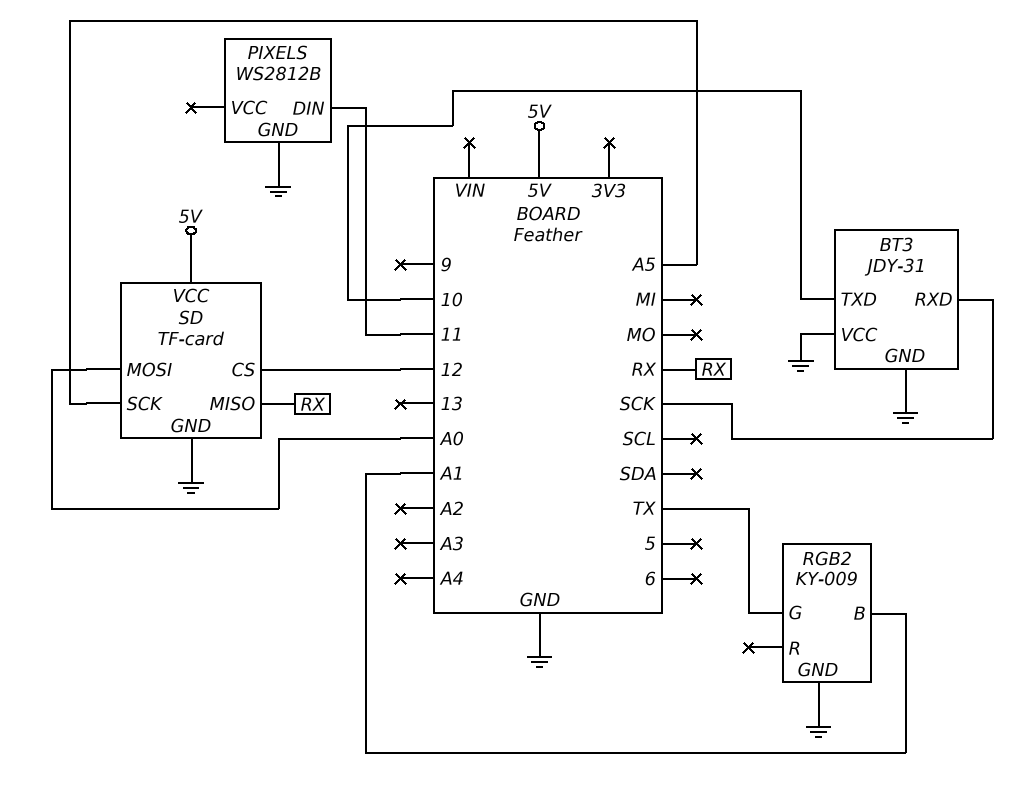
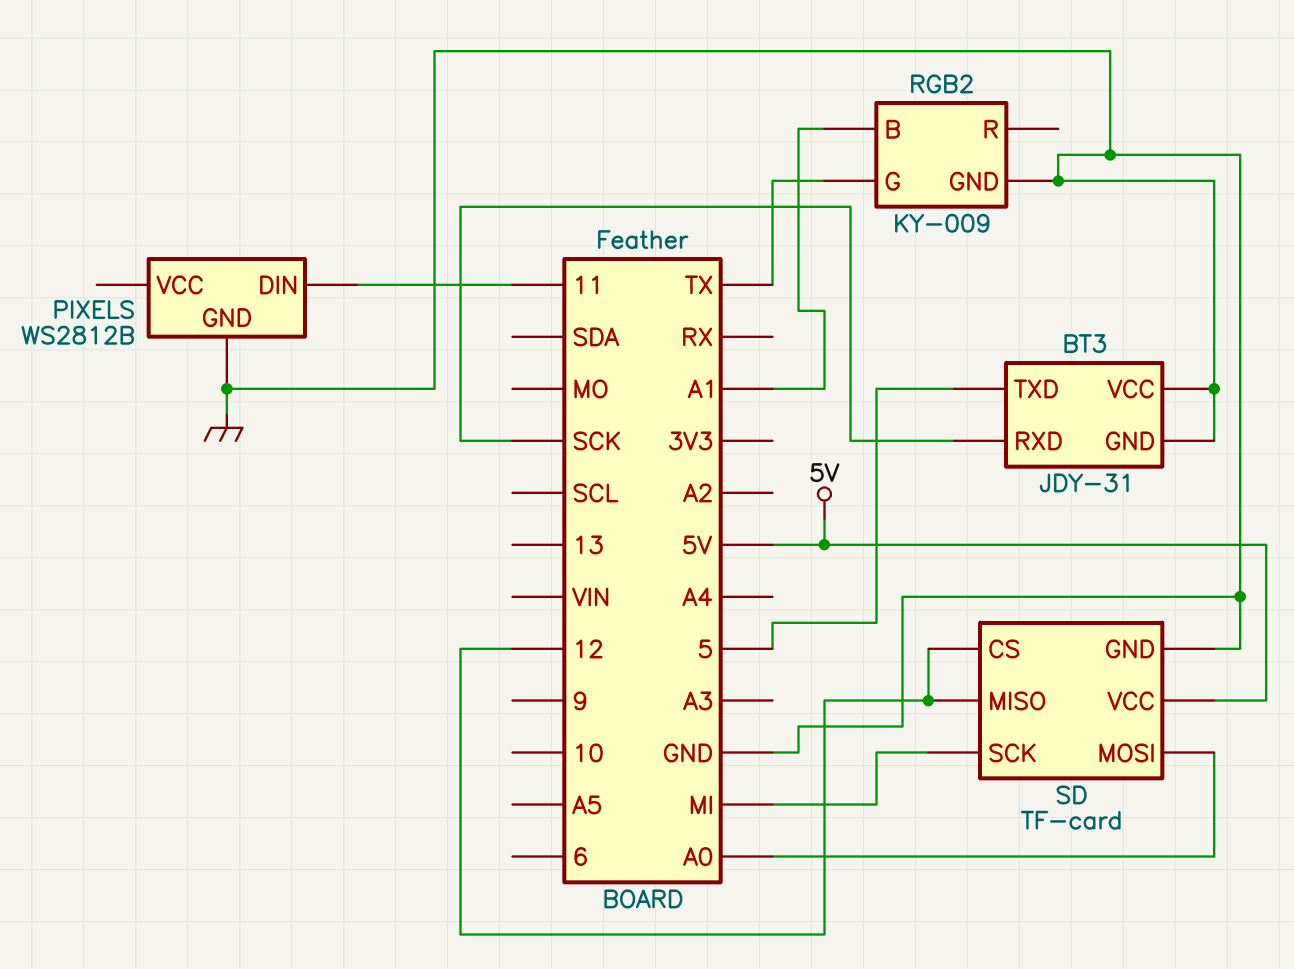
BT3 pin TXD: 10 -> 5
SD pin MISO: RX -> 12
SD pin SCK: A5 -> MI

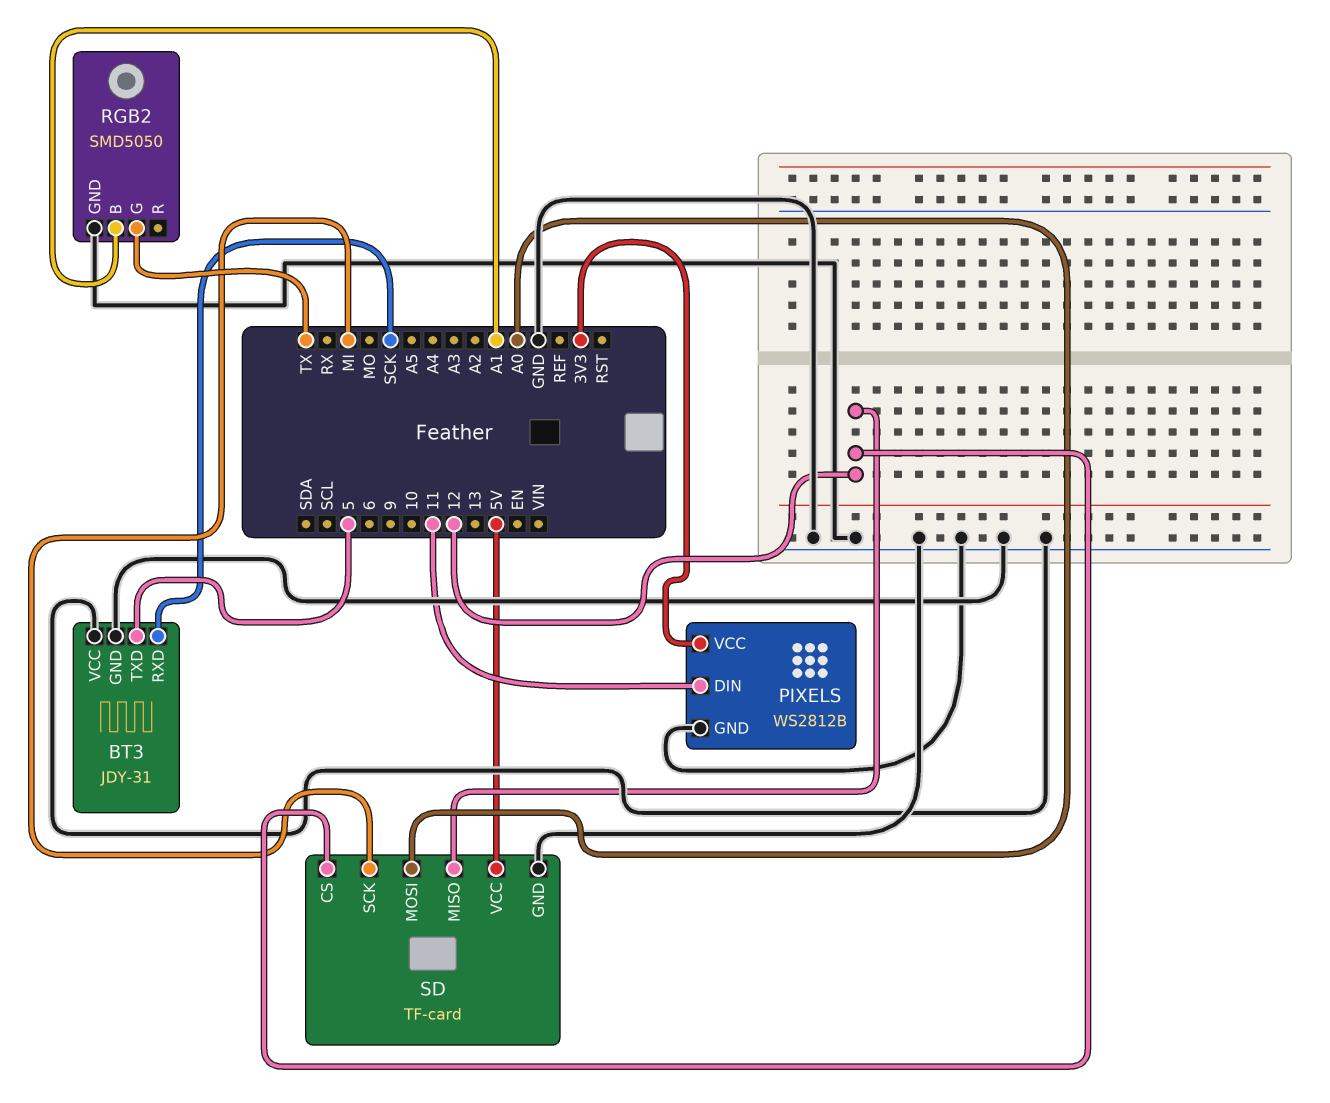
PIXELS pin VCC: none -> 3V3
RGB2: KY-009 -> SMD5050

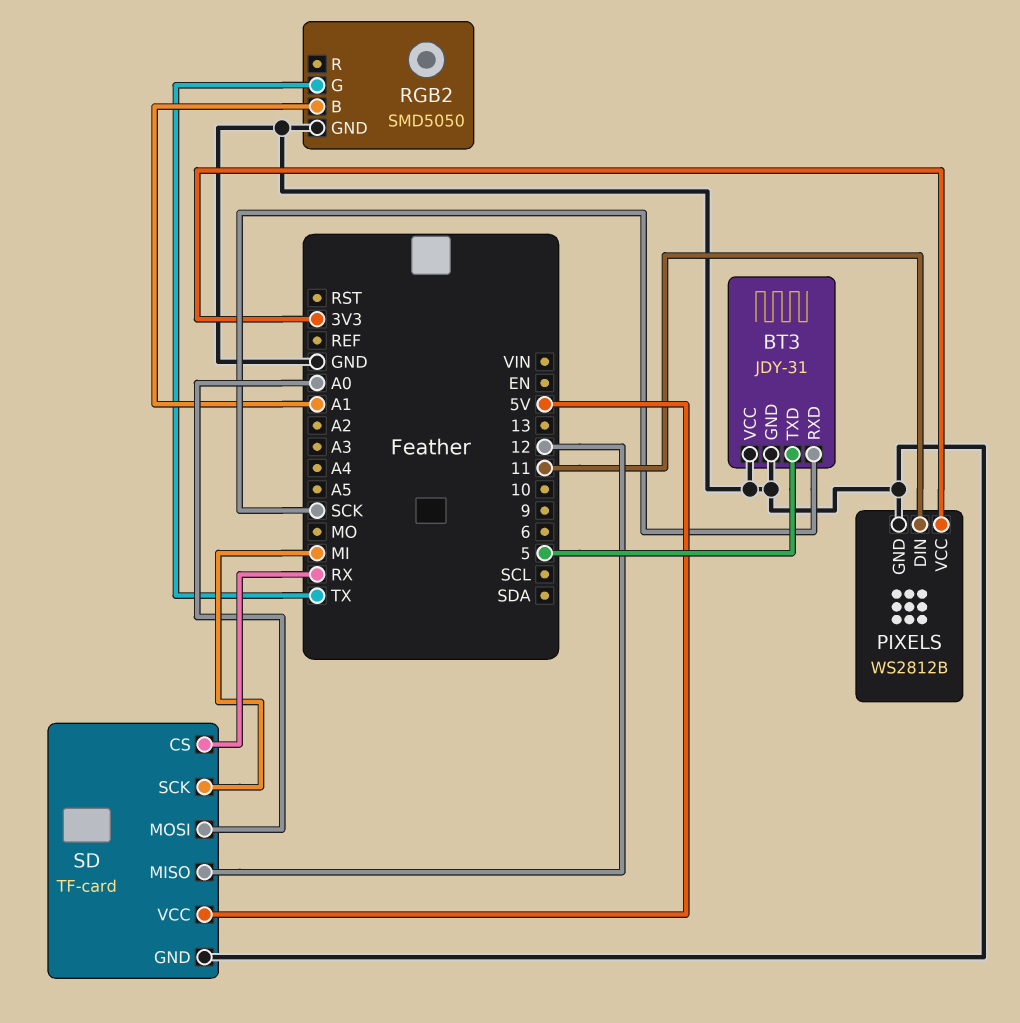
SD pin CS: 12 -> RX

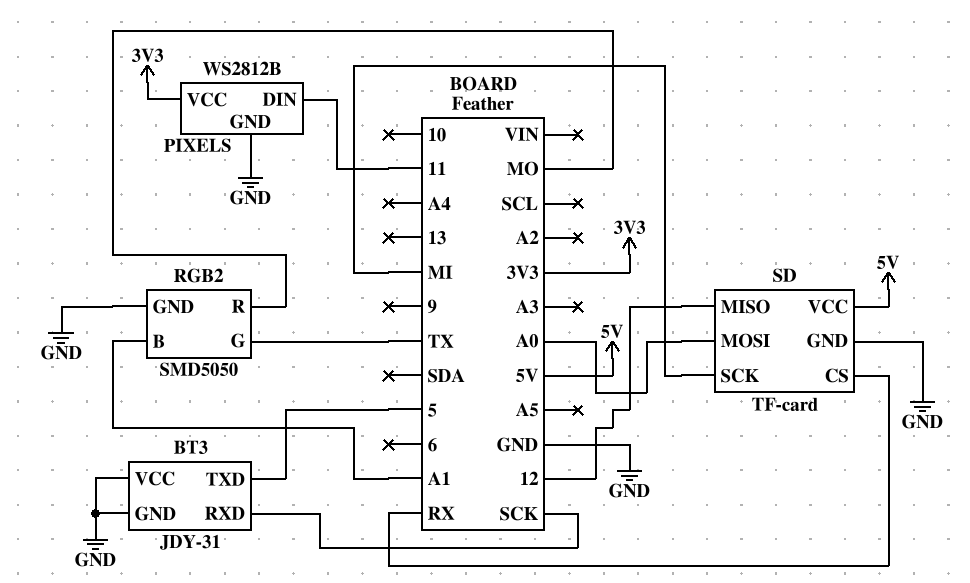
RGB2 pin R: none -> MO

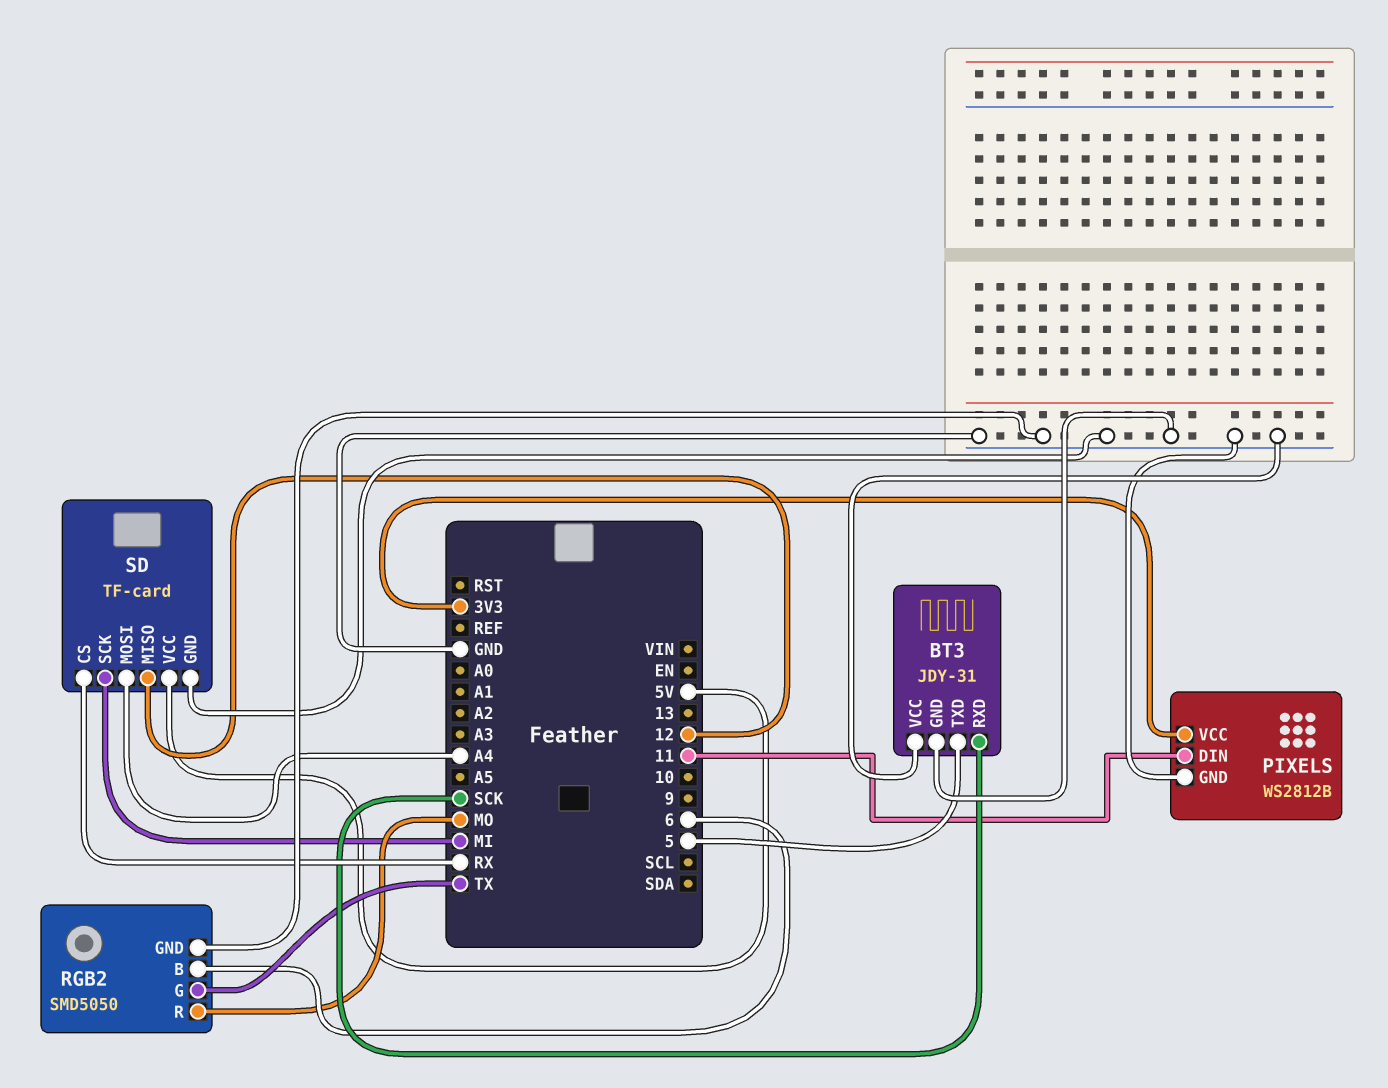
RGB2 pin B: A1 -> 6
SD pin MOSI: A0 -> A4

